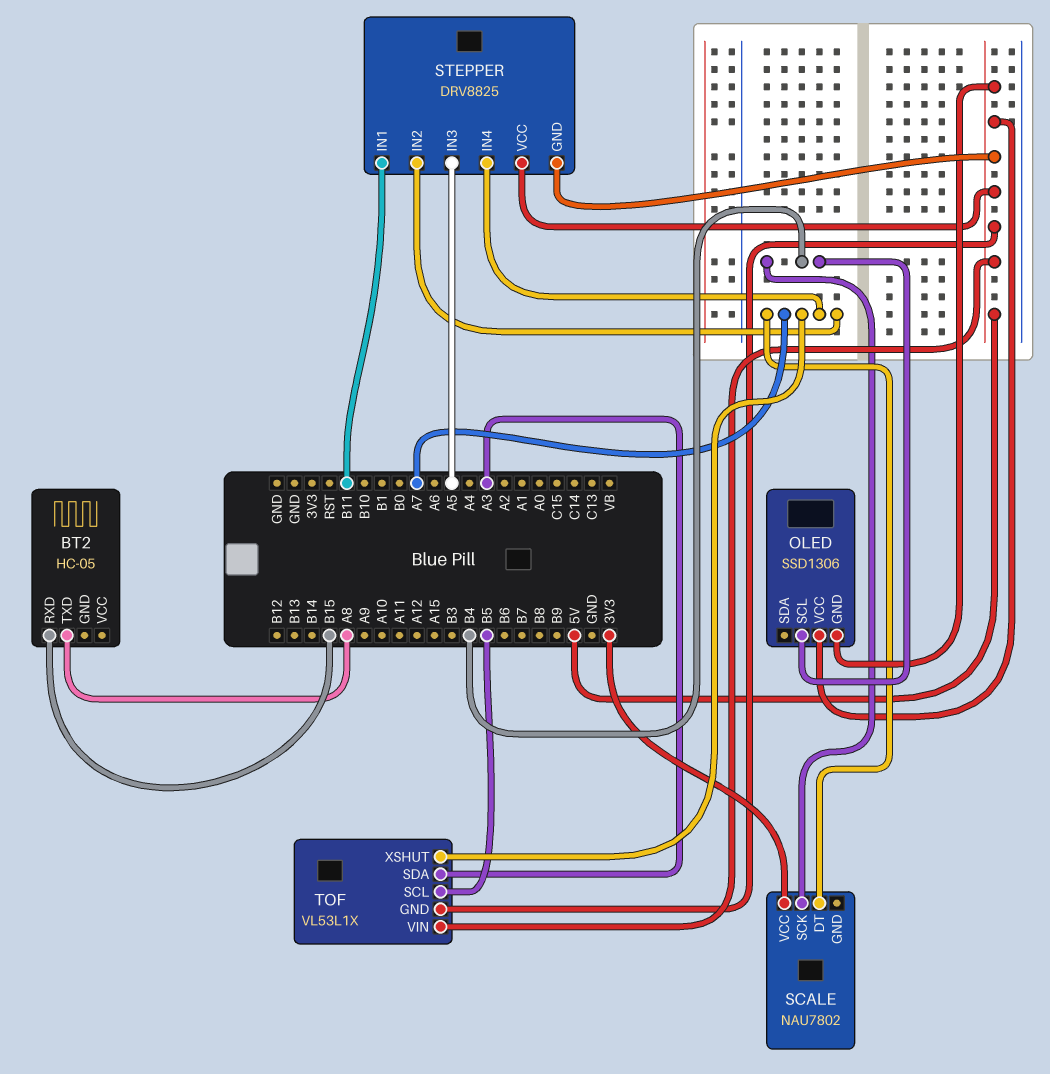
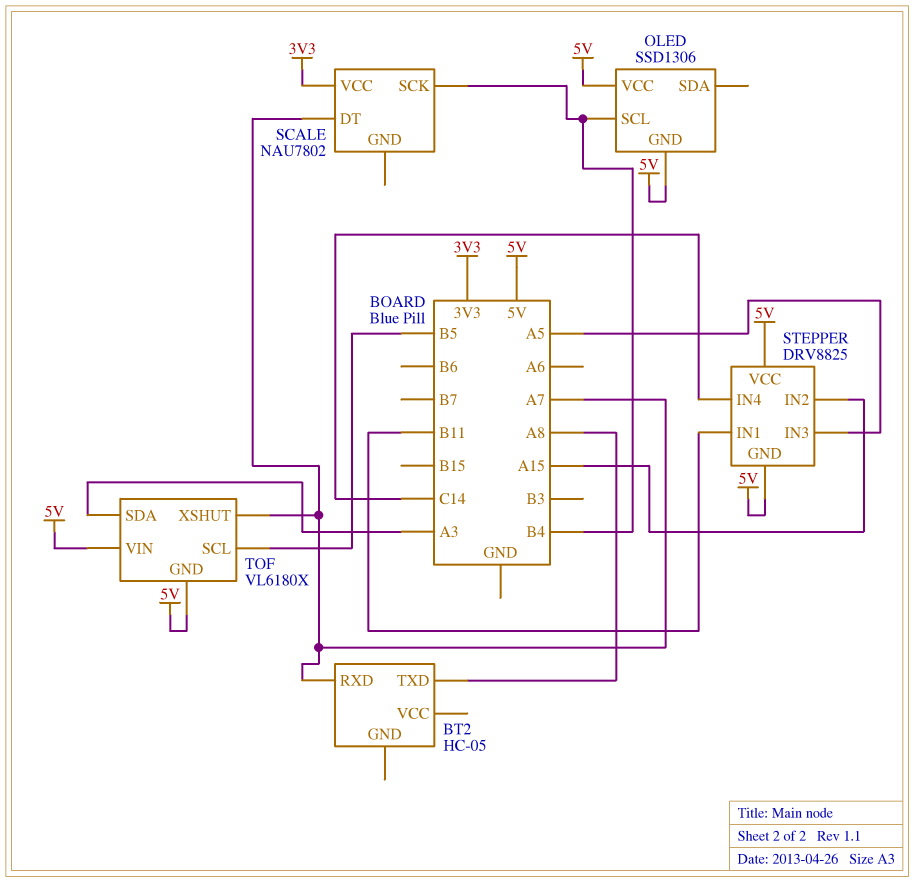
BT2 pin RXD: B15 -> A7
STEPPER pin IN2: A7 -> A15
STEPPER pin IN4: A7 -> C14
TOF: VL53L1X -> VL6180X

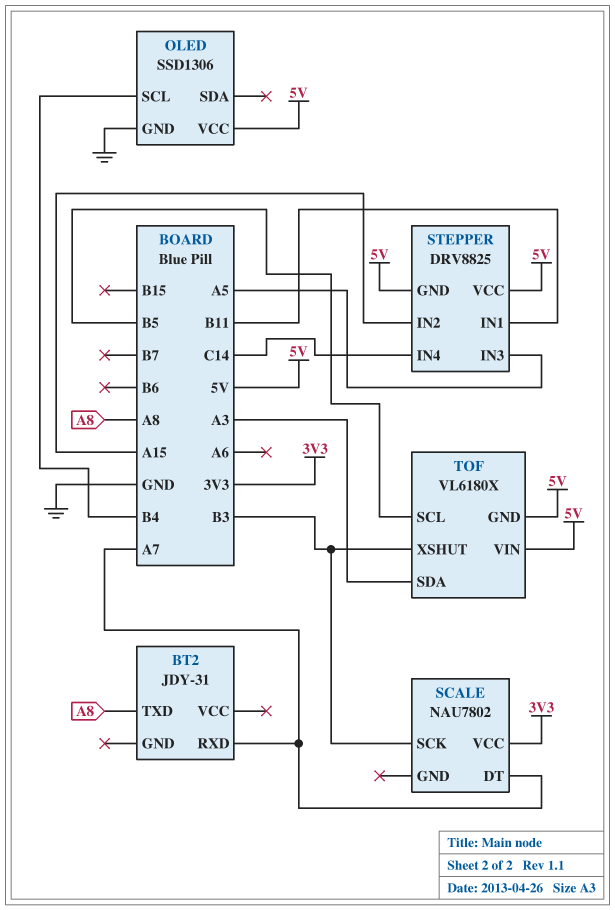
BT2: HC-05 -> JDY-31
OLED pin GND: 5V -> GND
SCALE pin SCK: B4 -> B3
TOF pin XSHUT: A7 -> B3

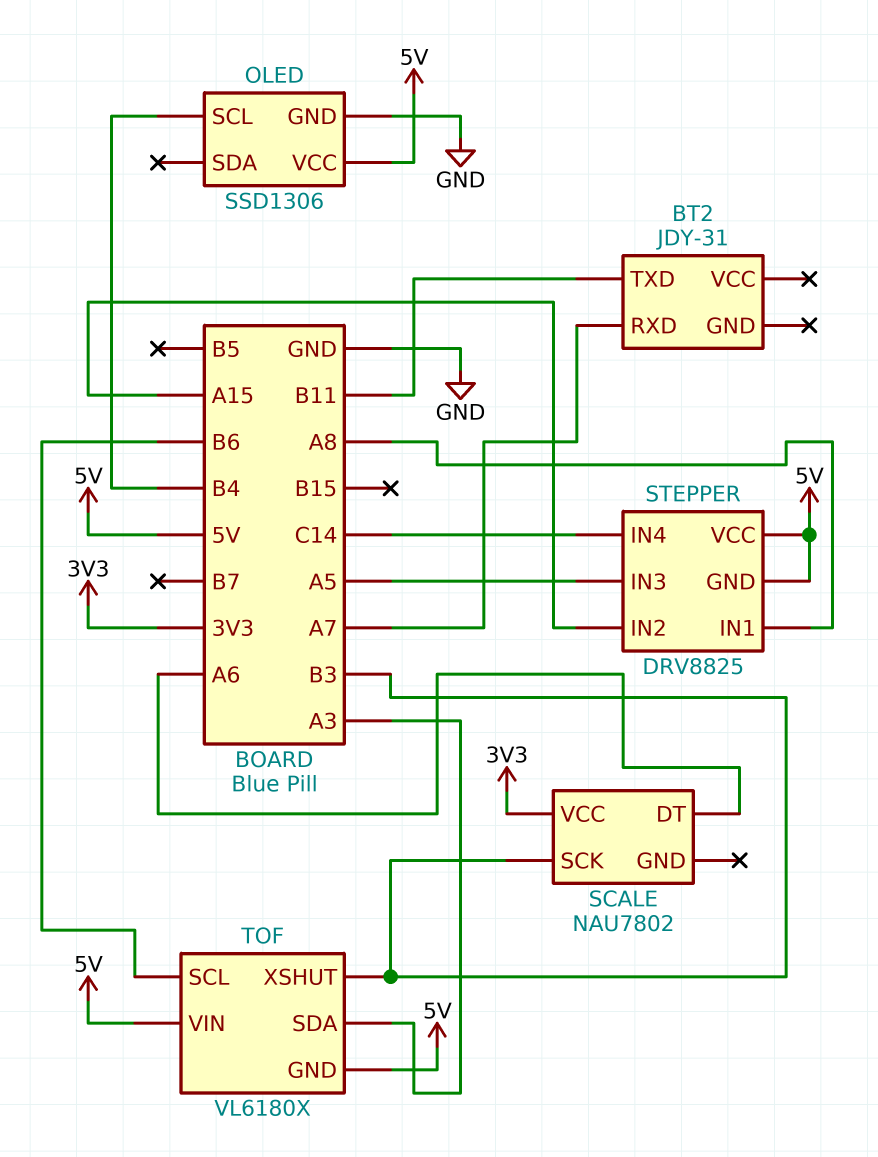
BT2 pin TXD: A8 -> B11
SCALE pin DT: A7 -> A6
STEPPER pin IN1: B11 -> A8
TOF pin SCL: B5 -> B6

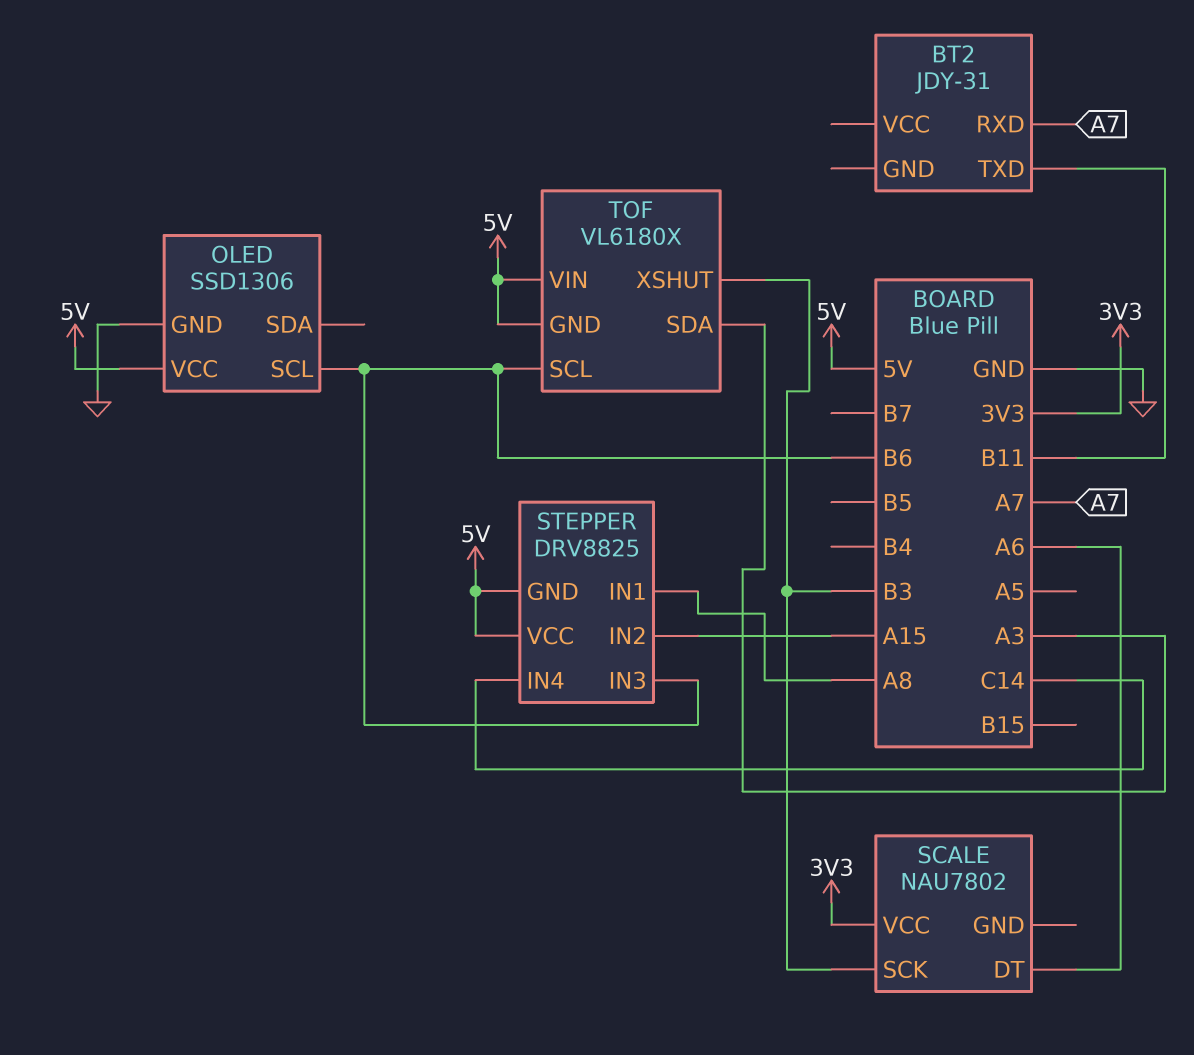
OLED pin SCL: B4 -> B6
STEPPER pin IN3: A5 -> B6

